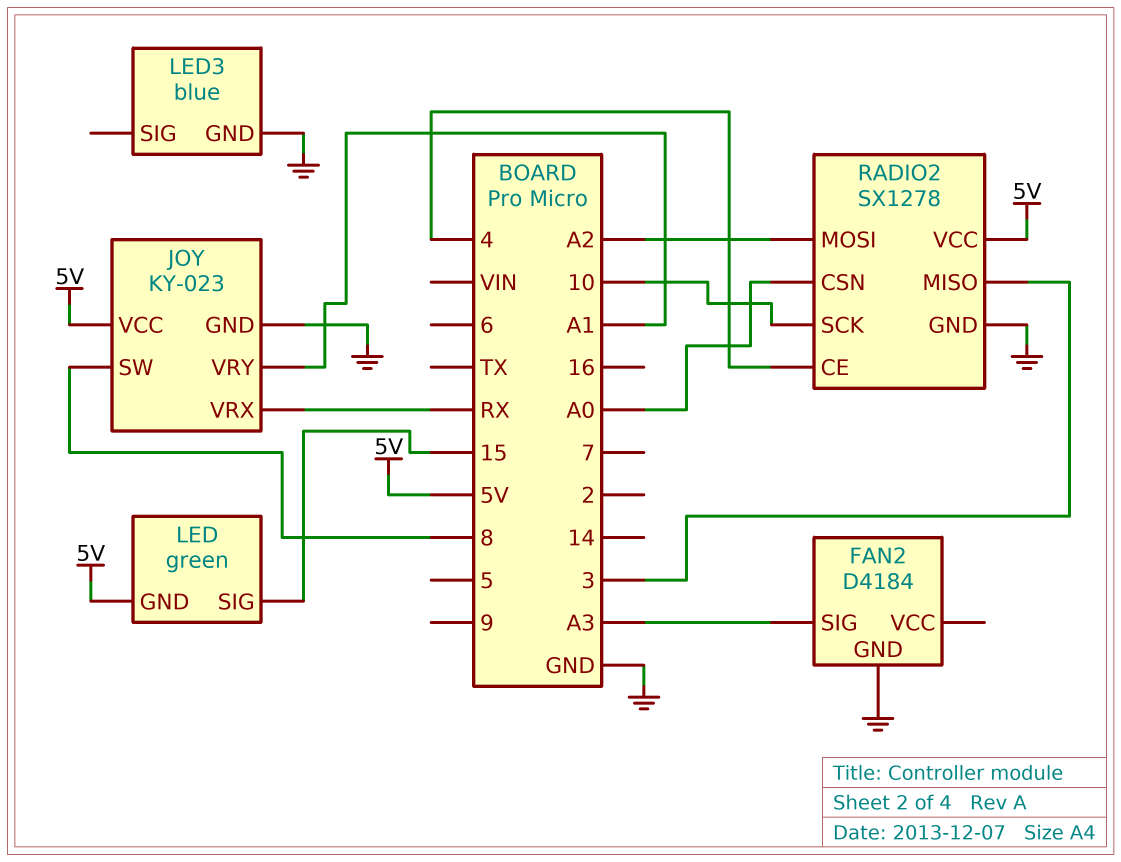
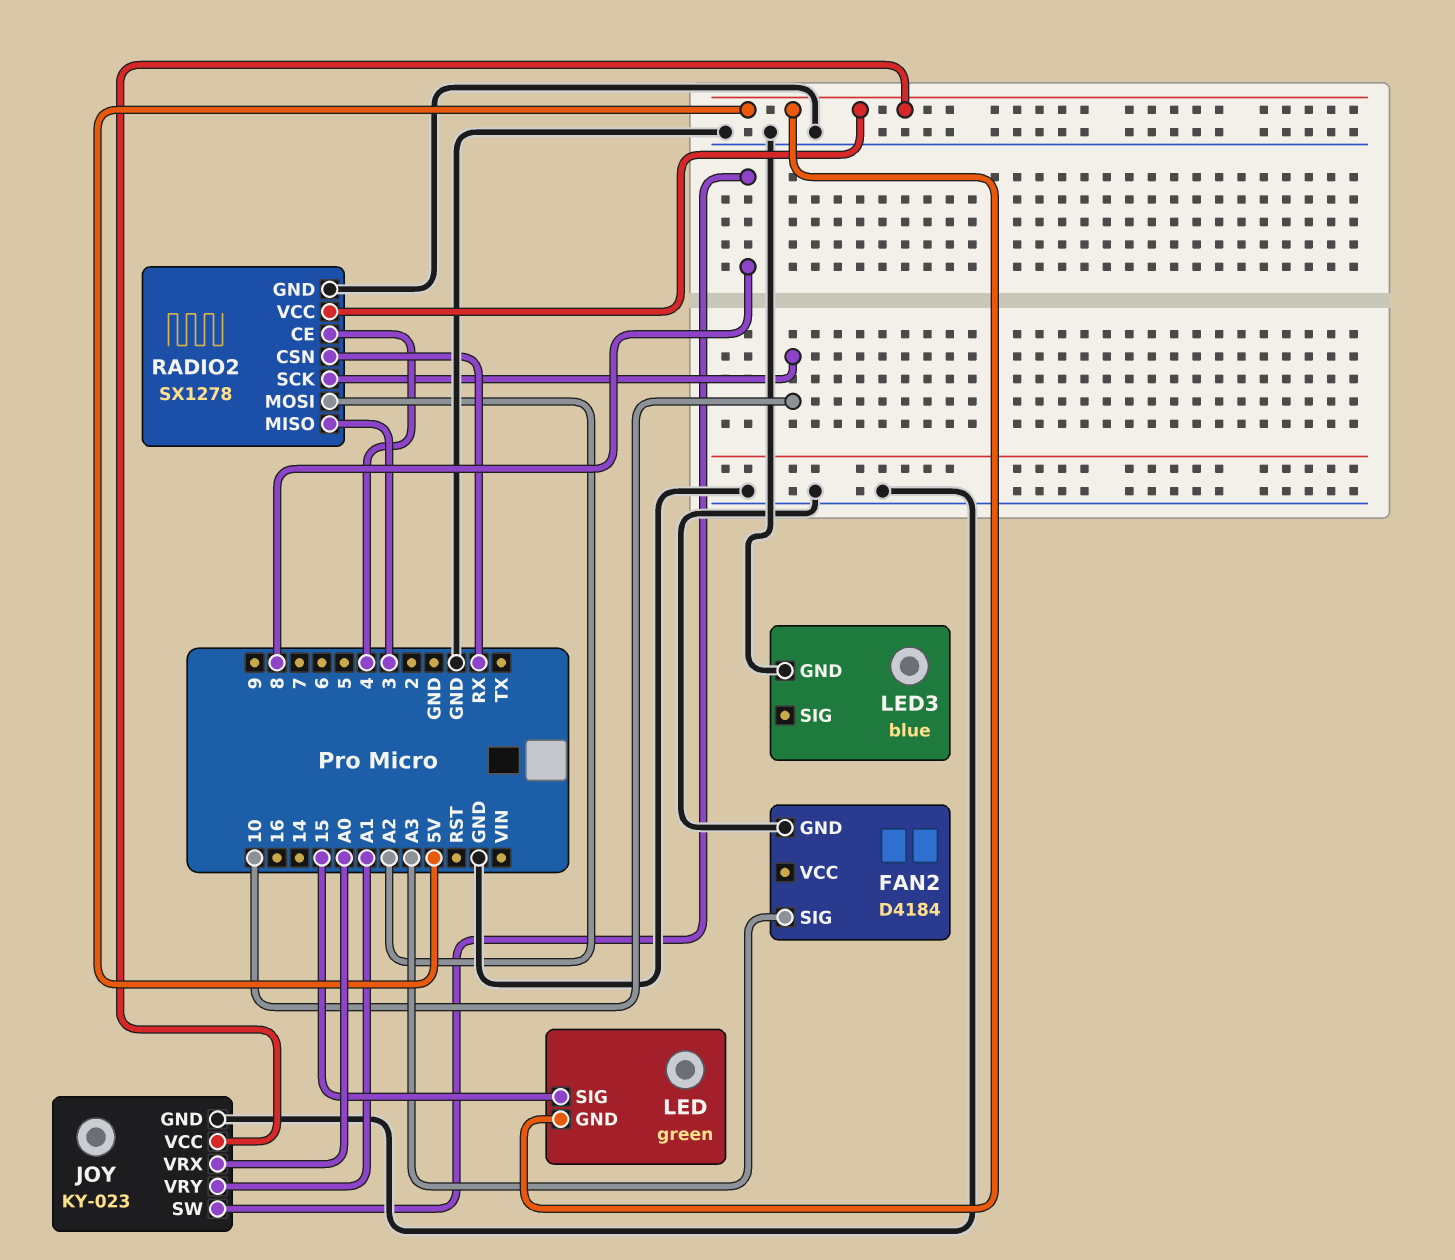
JOY pin VRX: RX -> A0
RADIO2 pin CSN: A0 -> RX

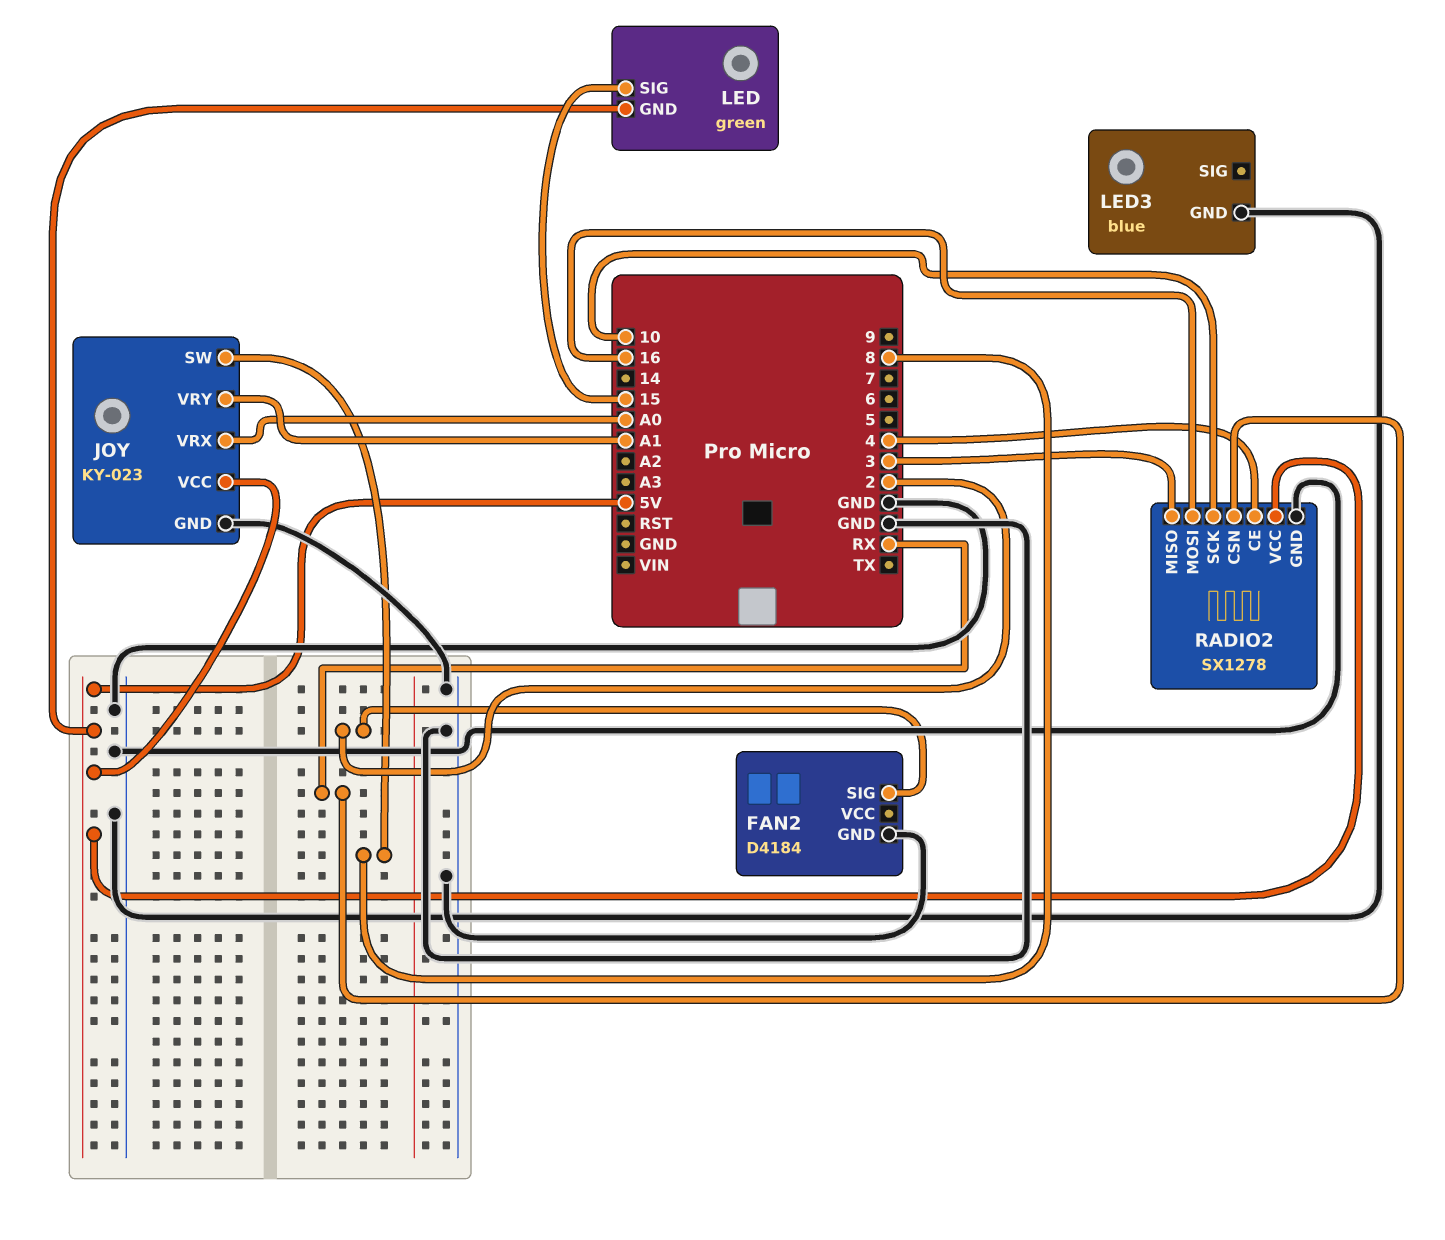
FAN2 pin SIG: A3 -> 2
RADIO2 pin MOSI: A2 -> 16

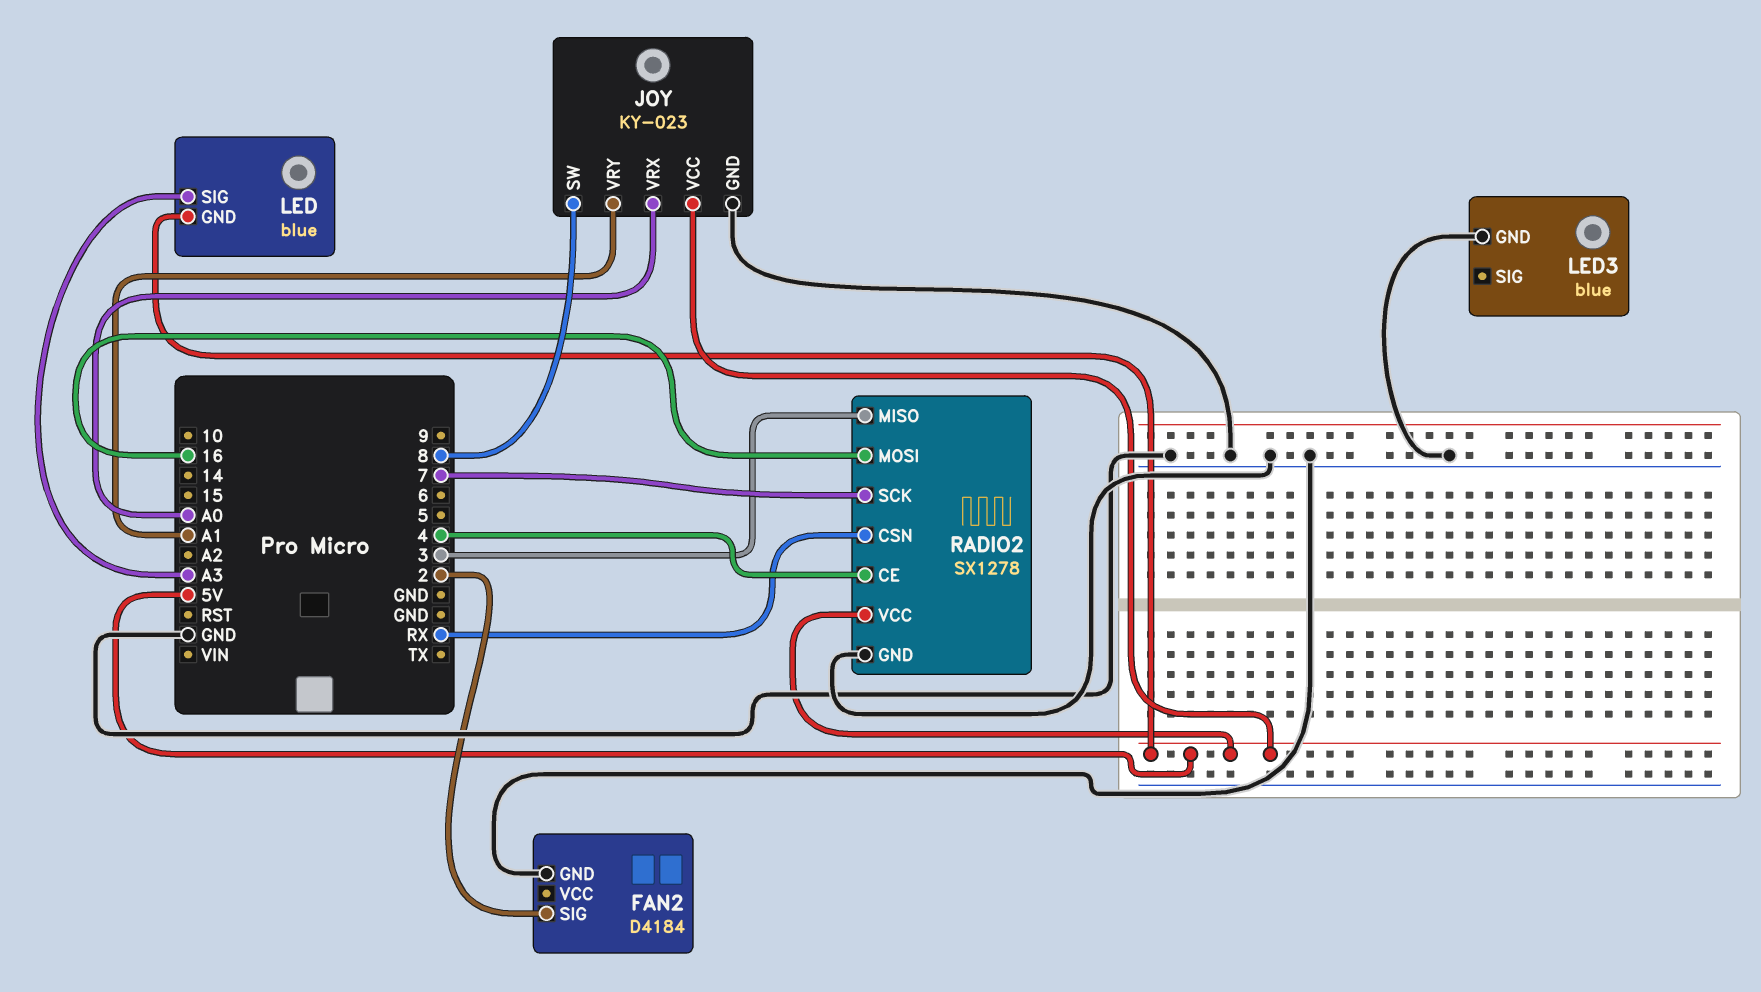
LED: green -> blue
LED pin SIG: 15 -> A3
RADIO2 pin SCK: 10 -> 7

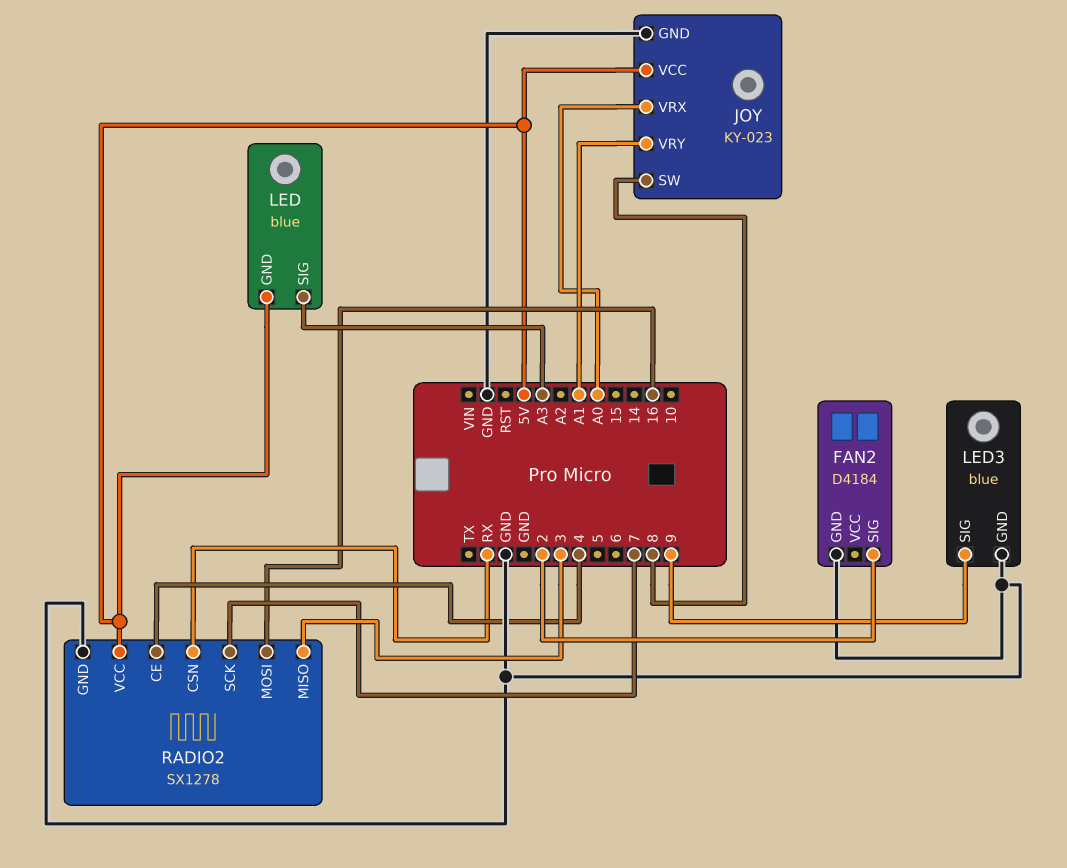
LED3 pin SIG: none -> 9

